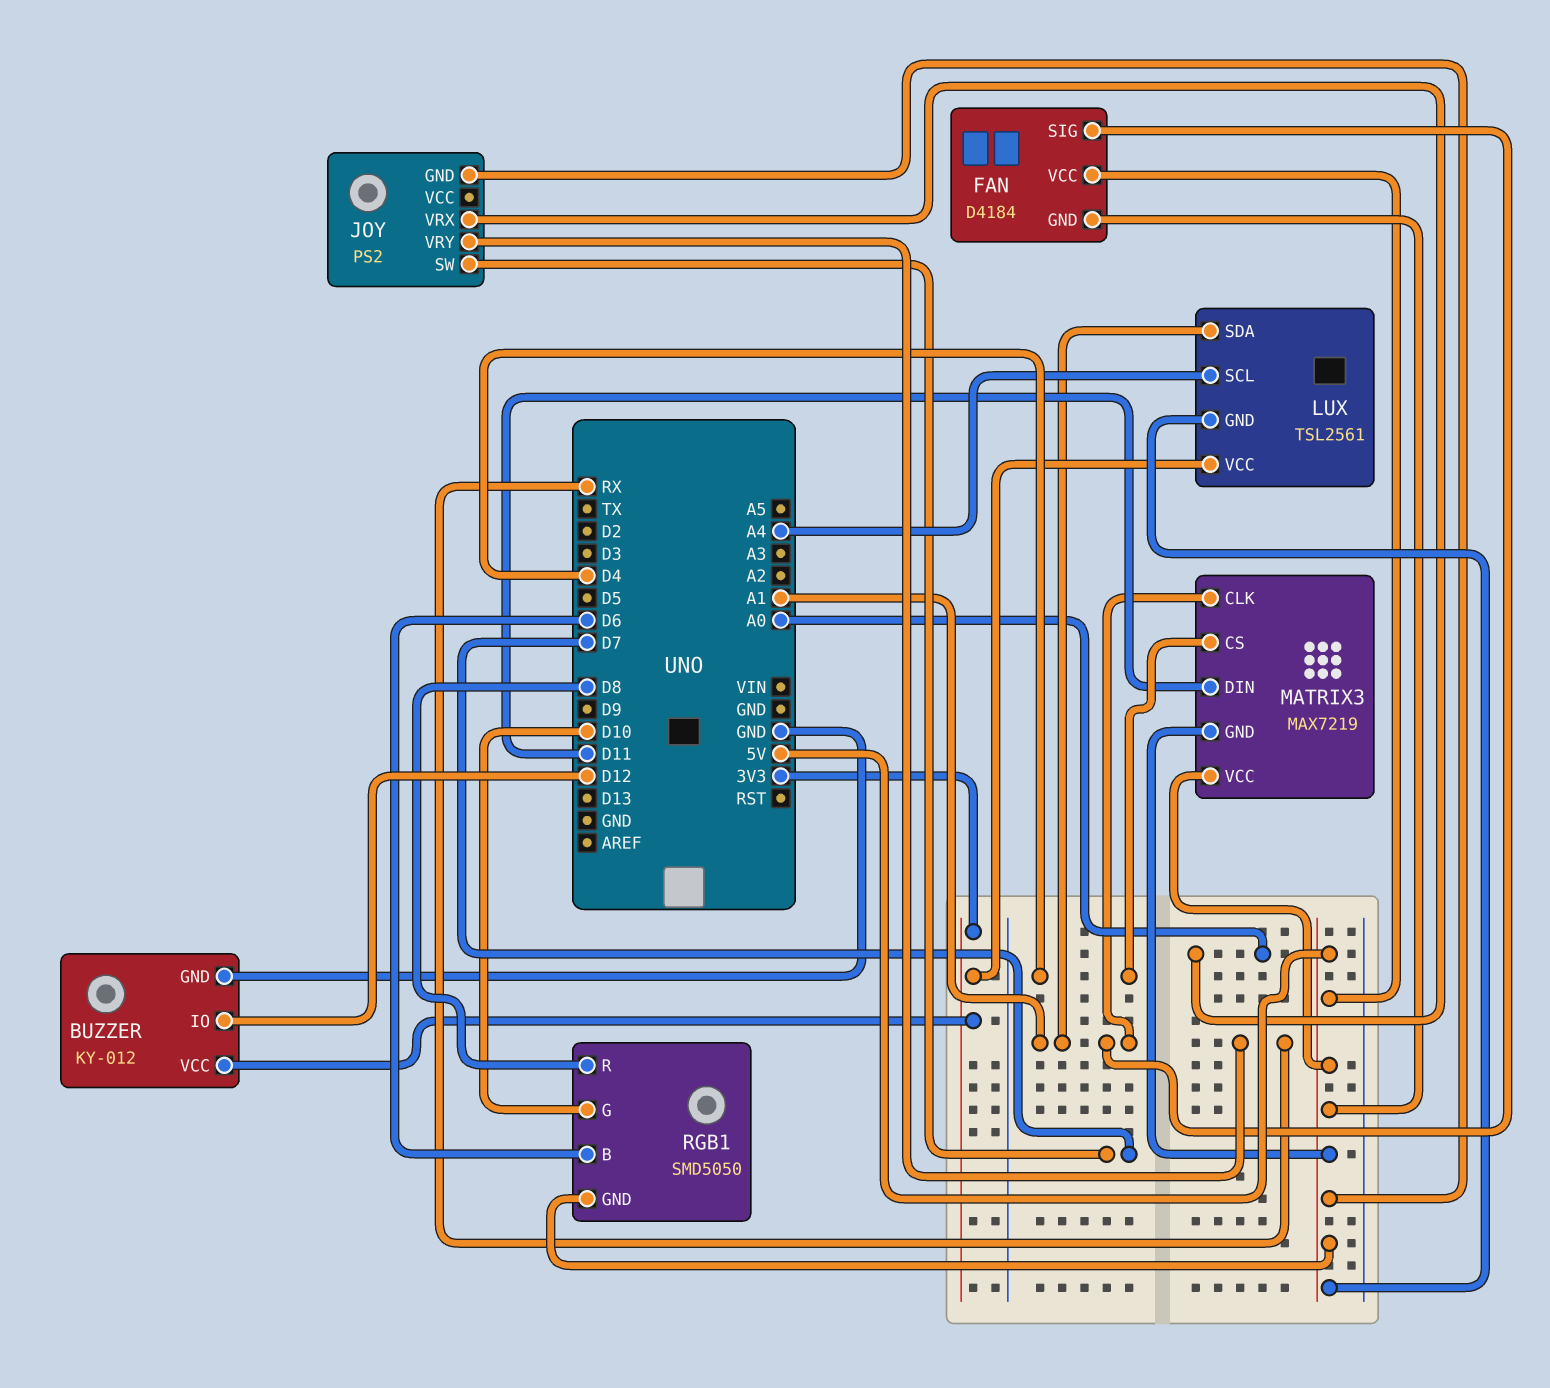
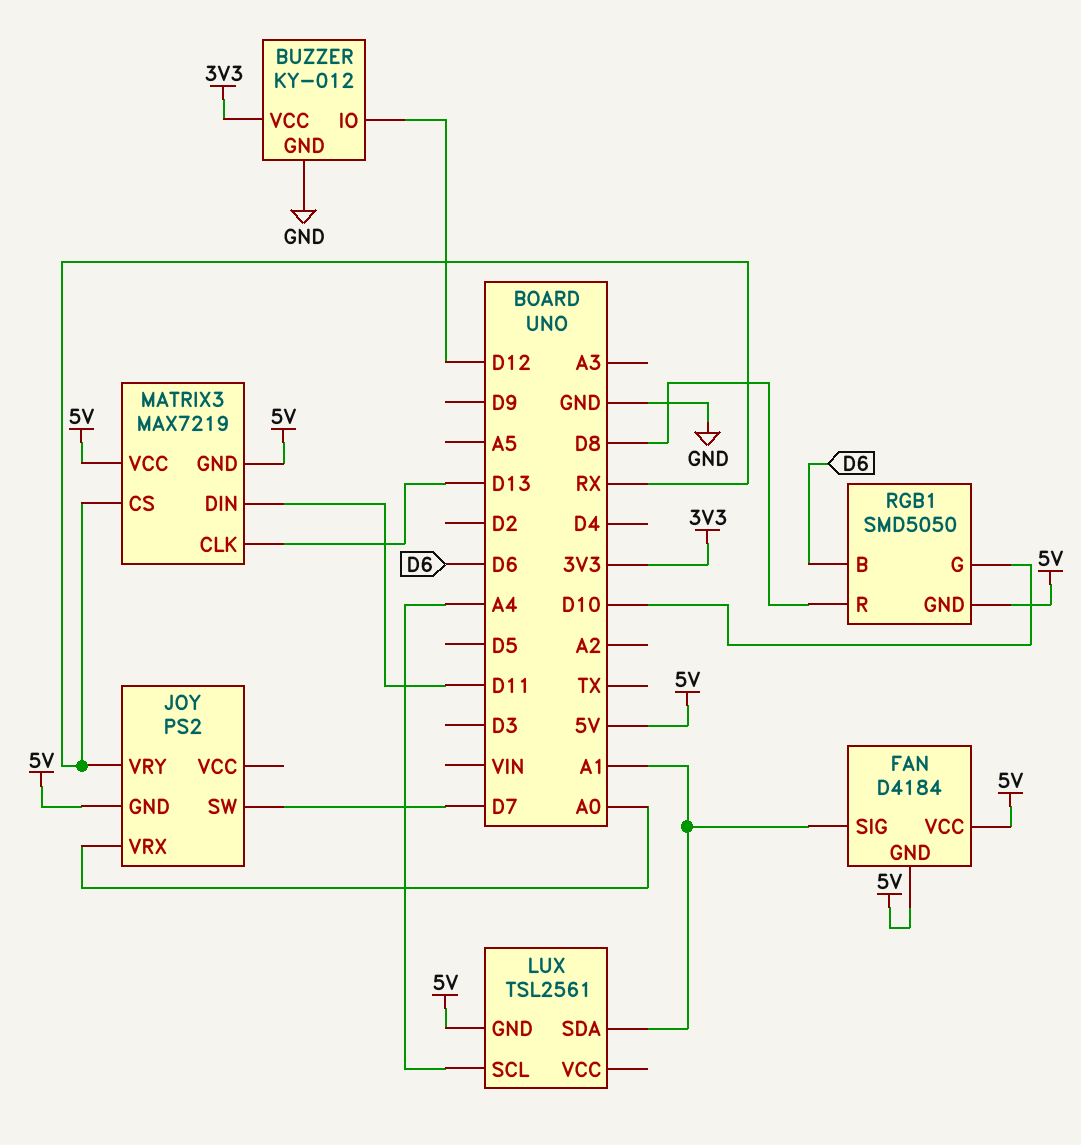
LUX pin VCC: 3V3 -> none
MATRIX3 pin CLK: A1 -> D13
MATRIX3 pin CS: D4 -> RX

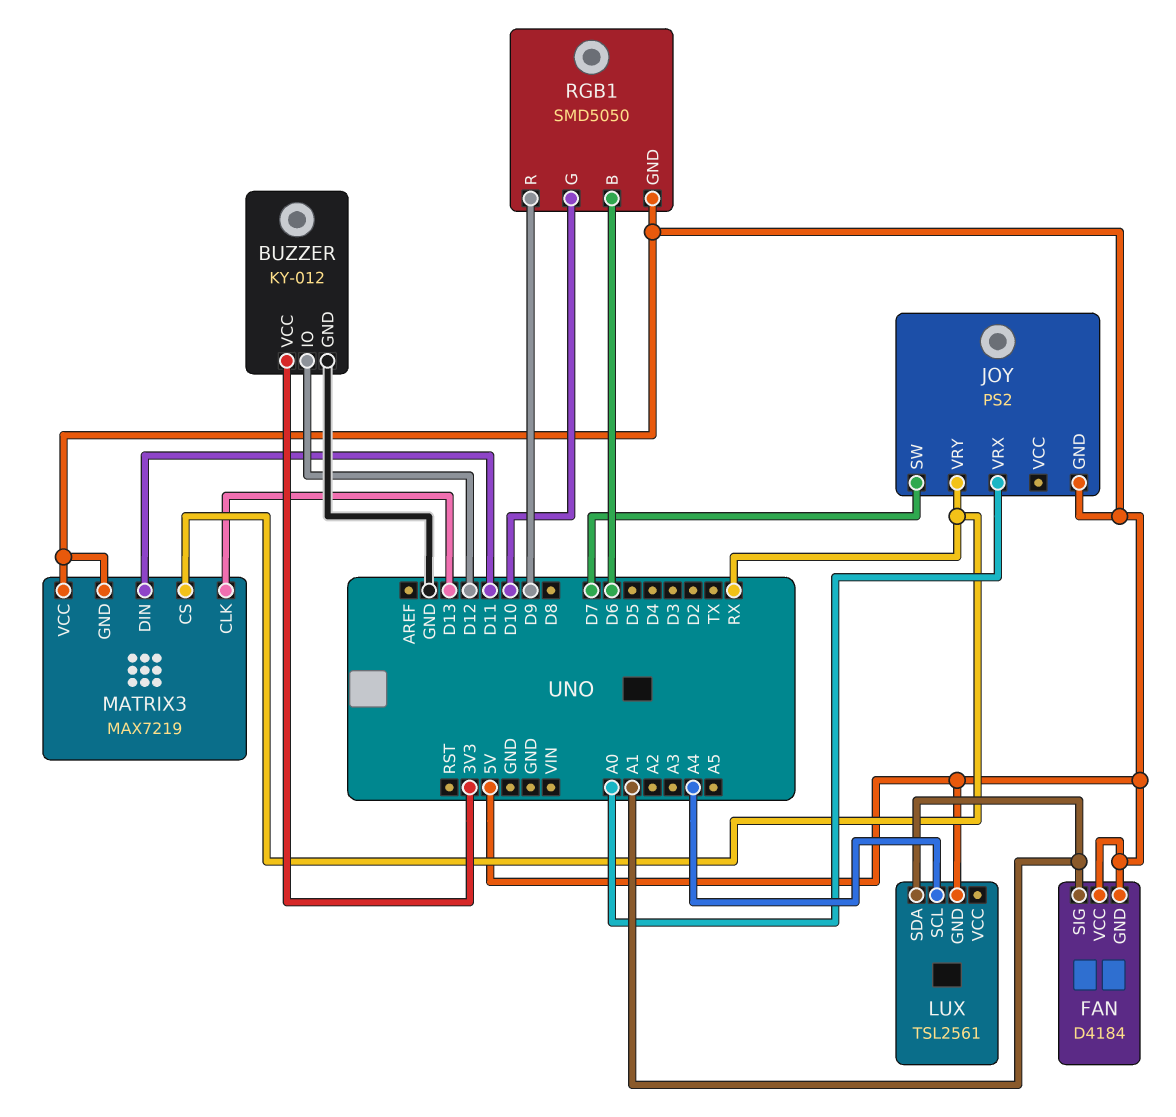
RGB1 pin R: D8 -> D9

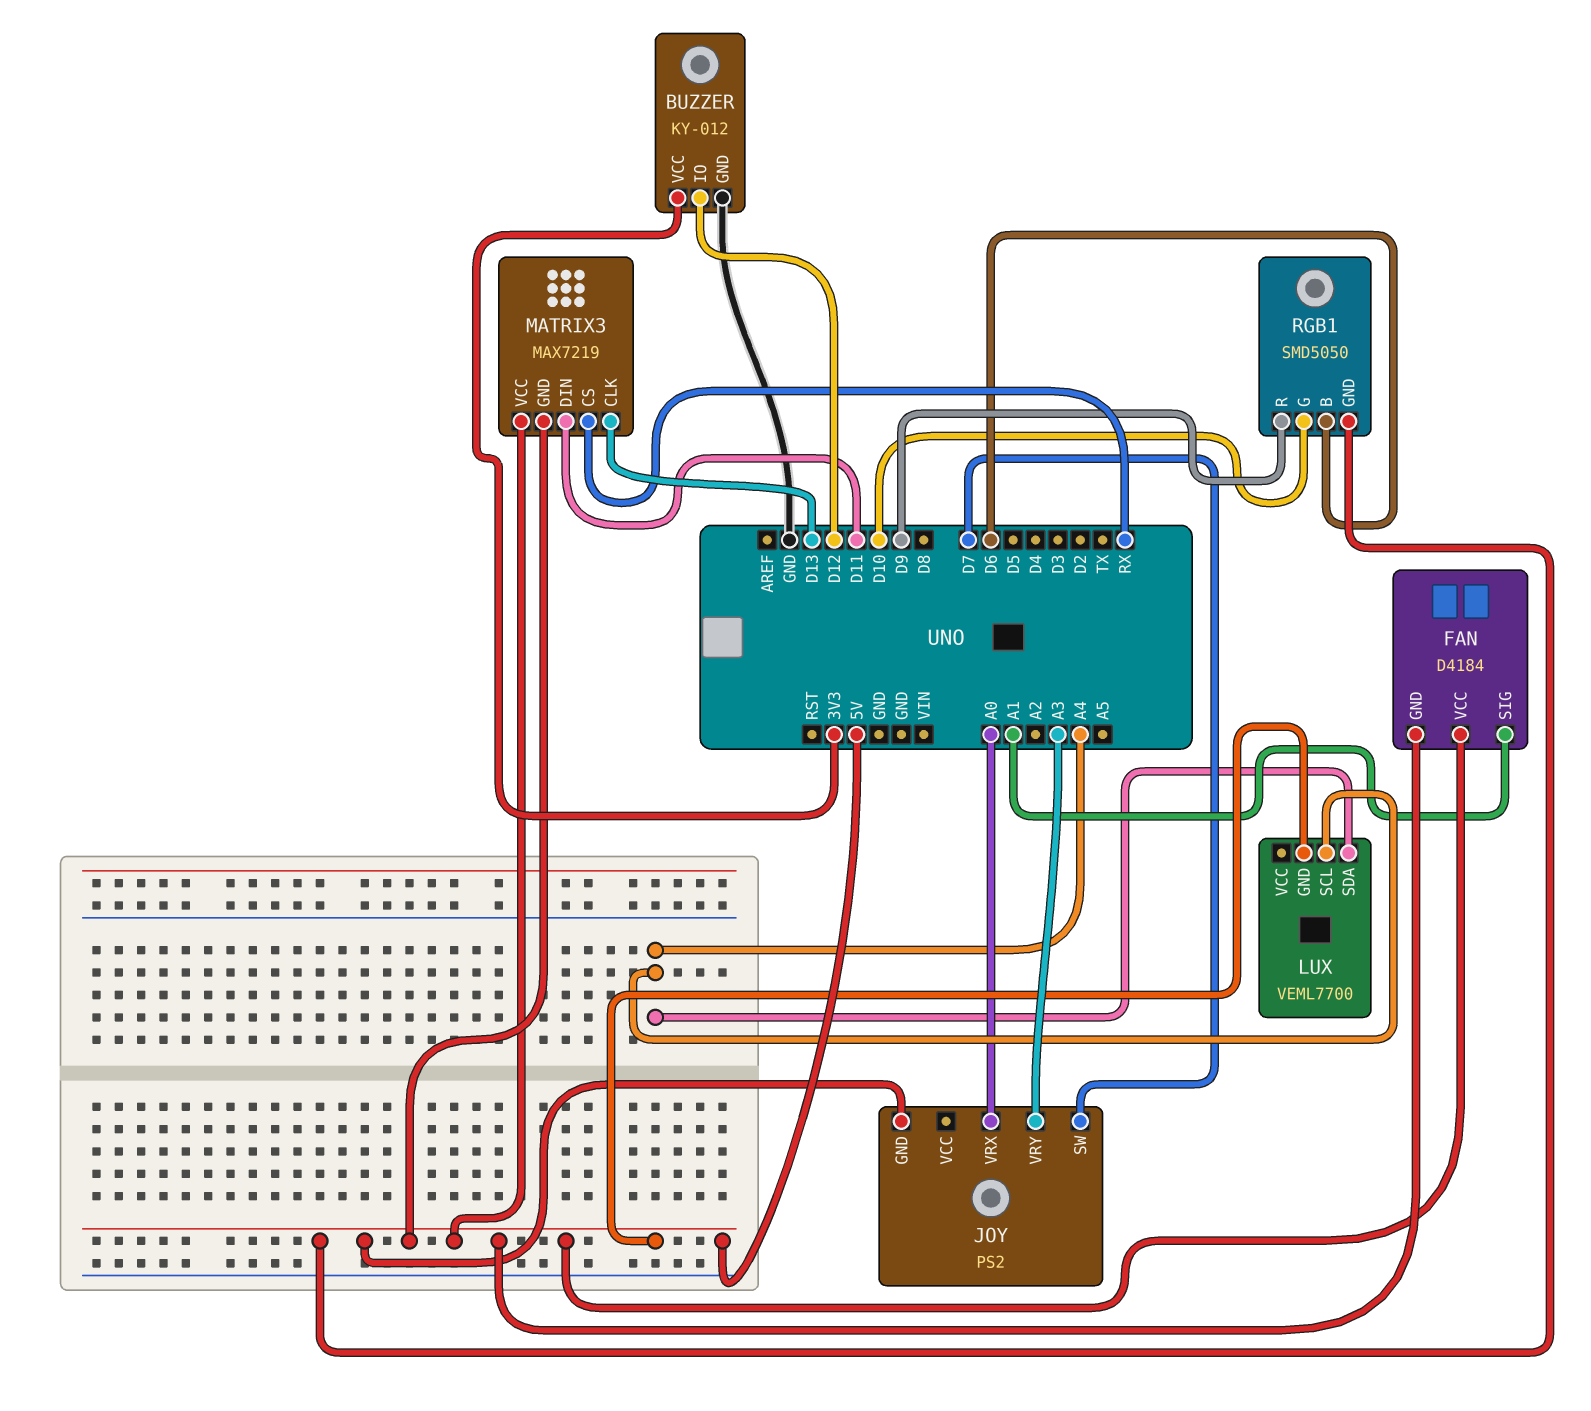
JOY pin VRY: RX -> A3
LUX: TSL2561 -> VEML7700
LUX pin SDA: A1 -> A4

